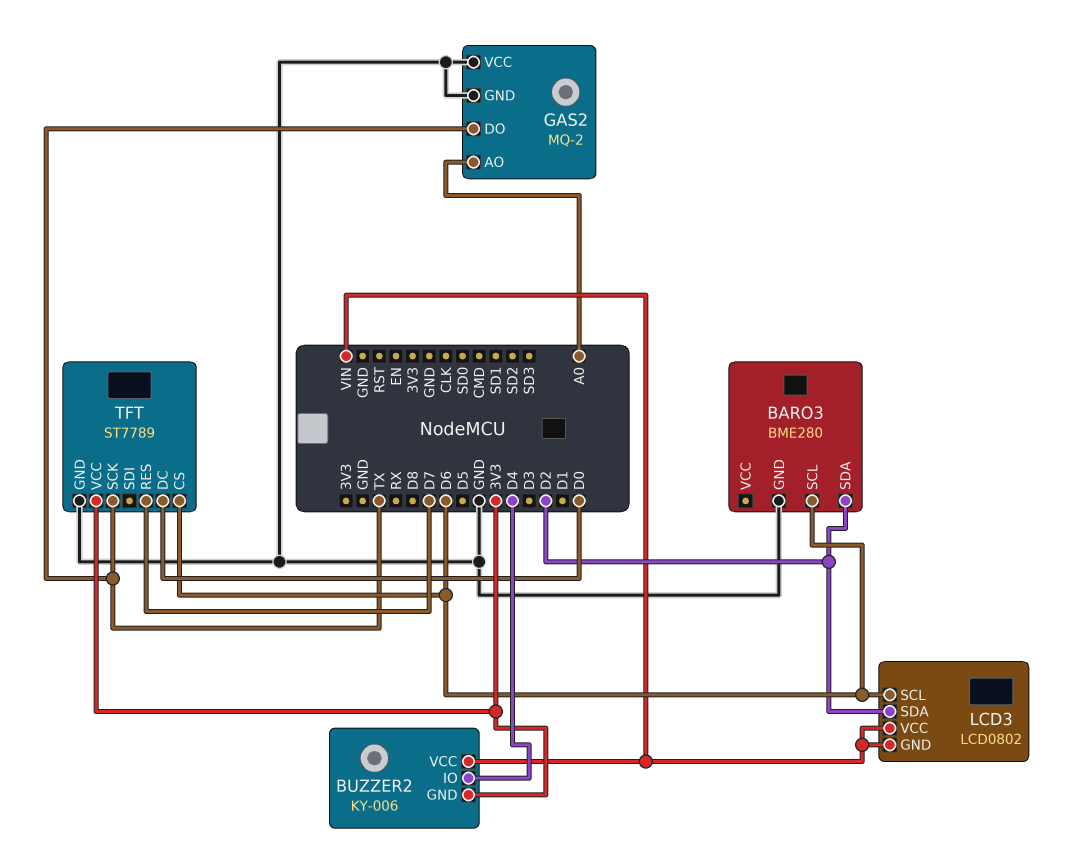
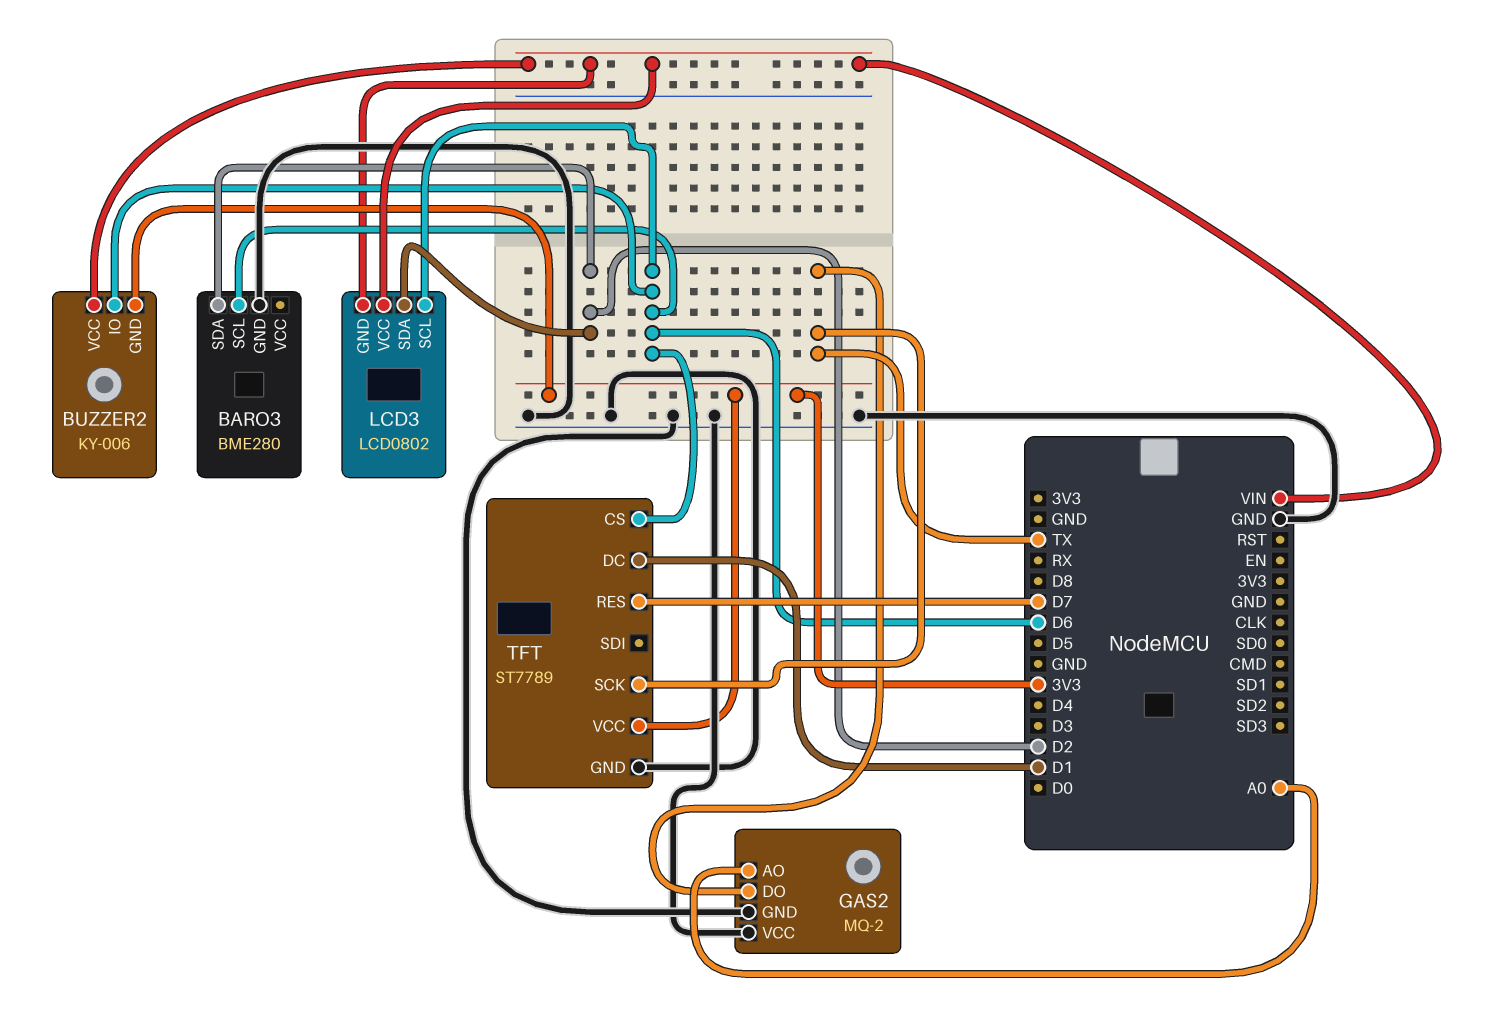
BUZZER2 pin IO: D4 -> D6
TFT pin DC: D0 -> D1

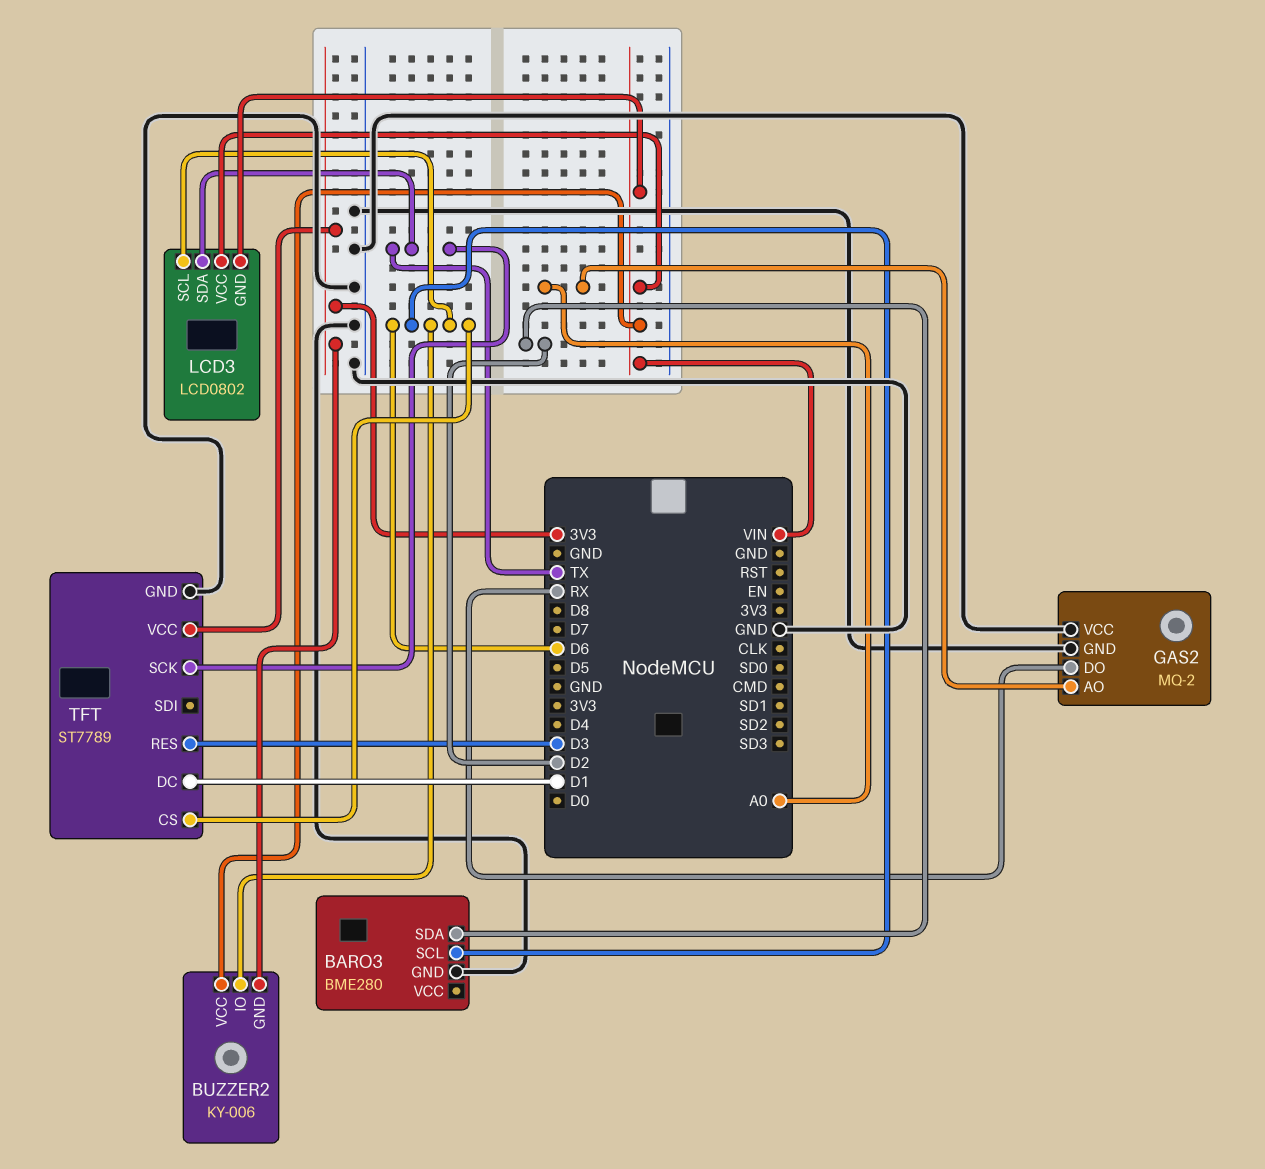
GAS2 pin DO: TX -> RX
LCD3 pin SDA: D2 -> TX
TFT pin RES: D7 -> D3

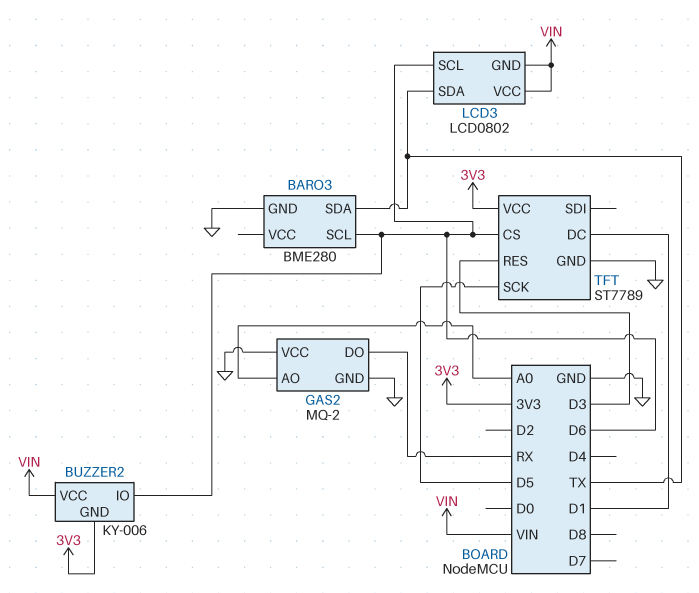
BARO3 pin SDA: D2 -> TX
TFT pin SCK: TX -> D5

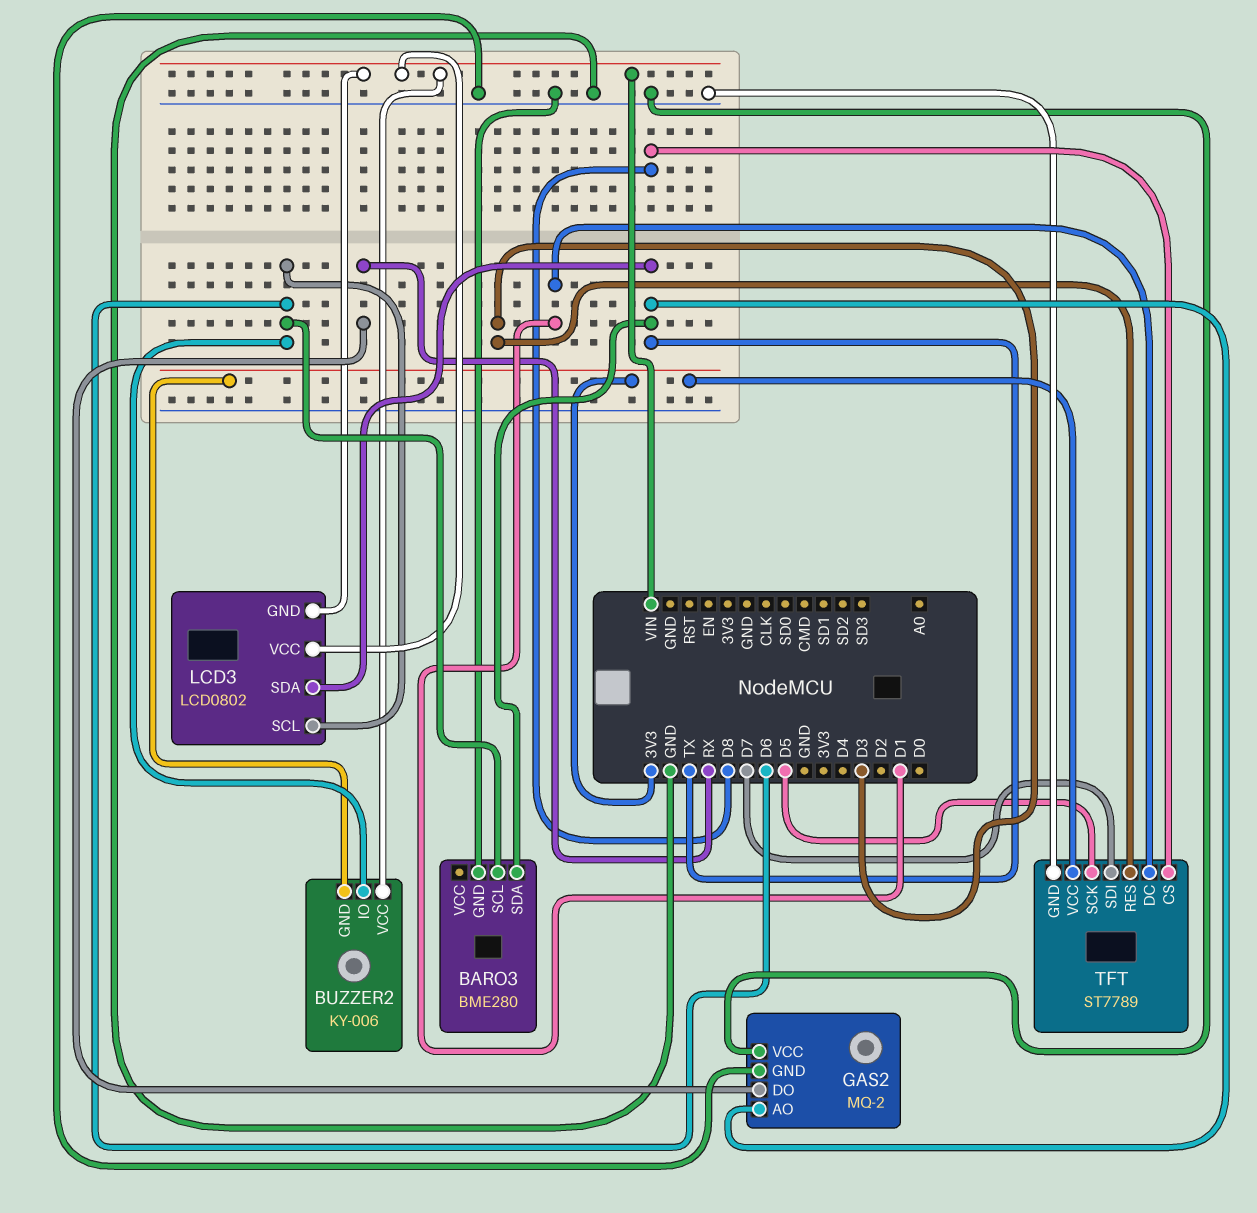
GAS2 pin AO: A0 -> TX
TFT pin CS: D6 -> D8
TFT pin SDI: none -> D7

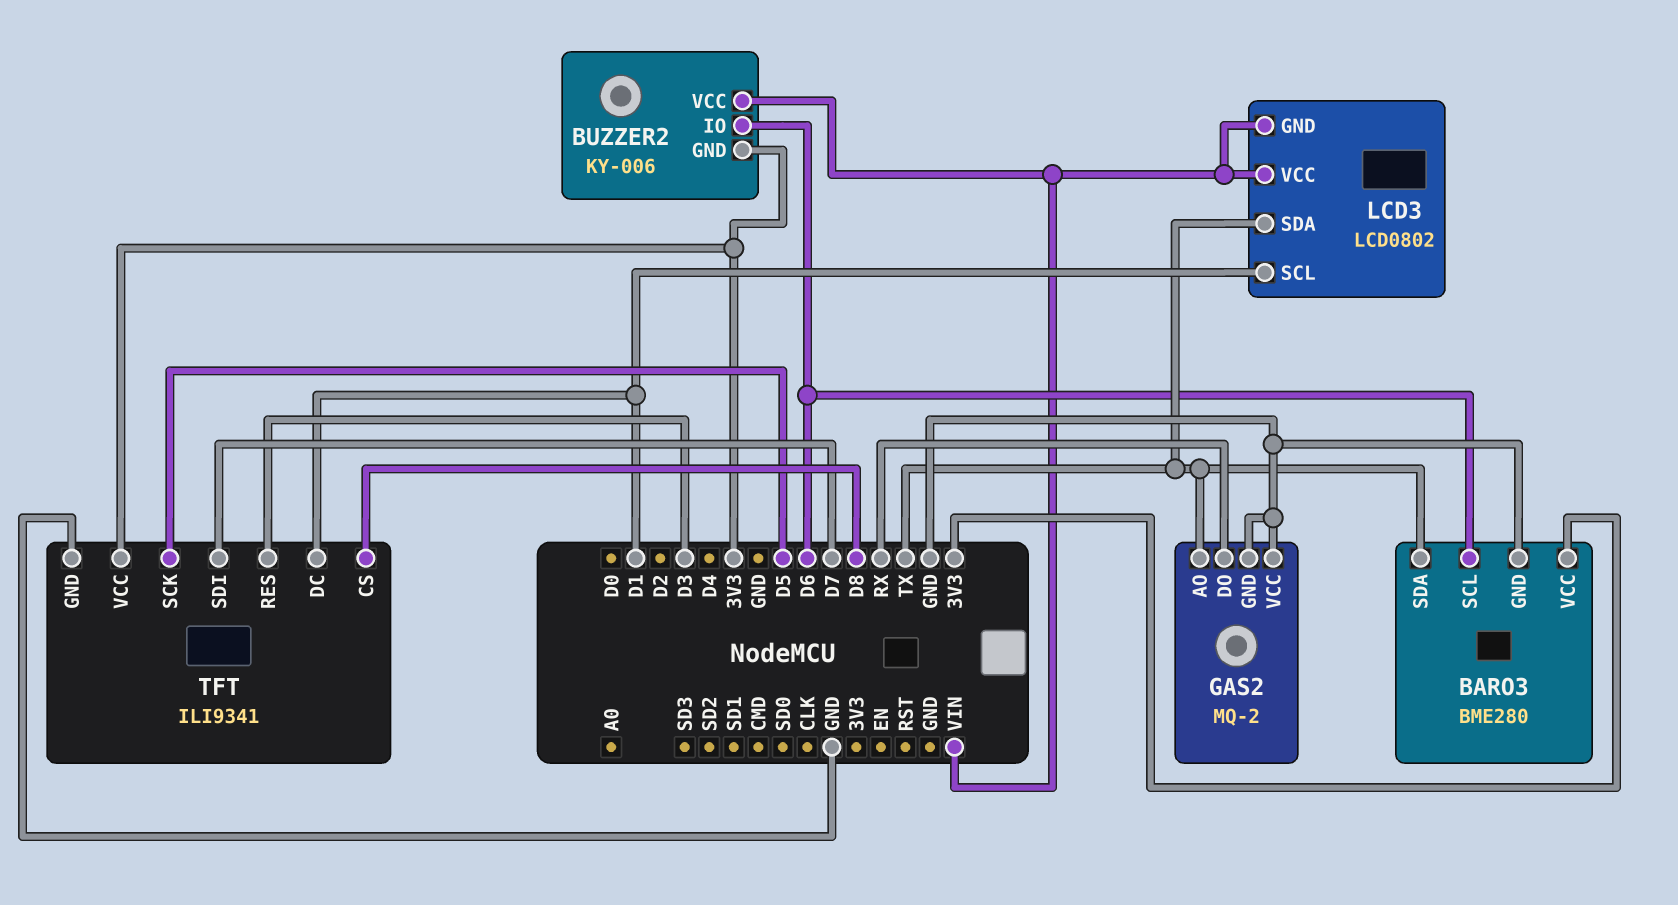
BARO3 pin VCC: none -> 3V3
LCD3 pin SCL: D6 -> D1
TFT: ST7789 -> ILI9341

